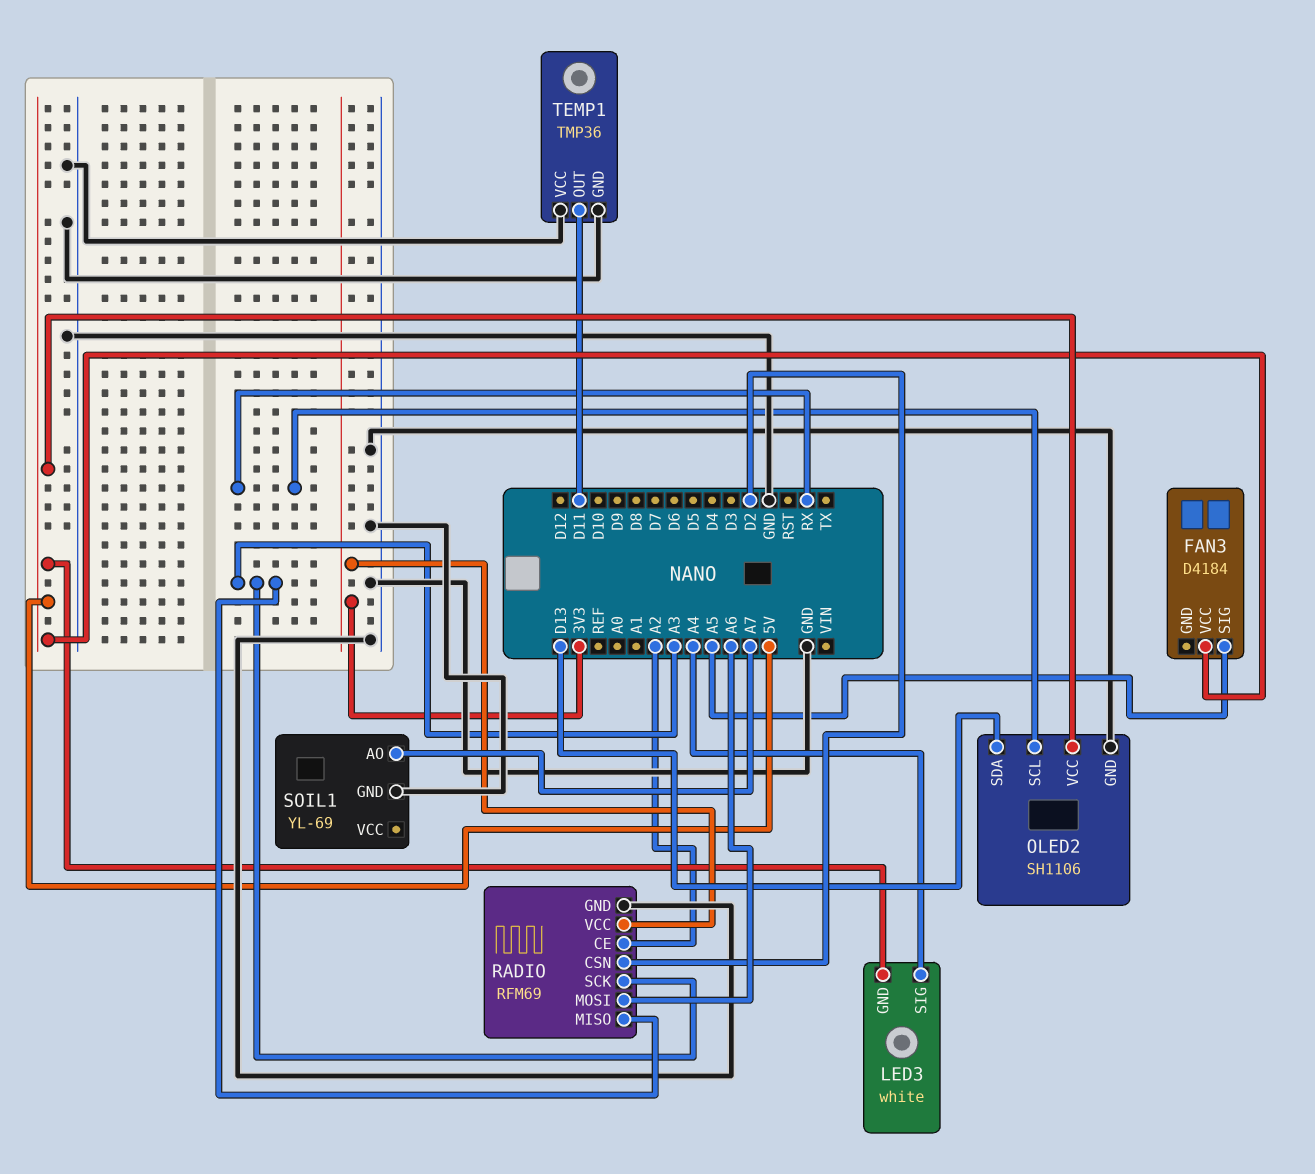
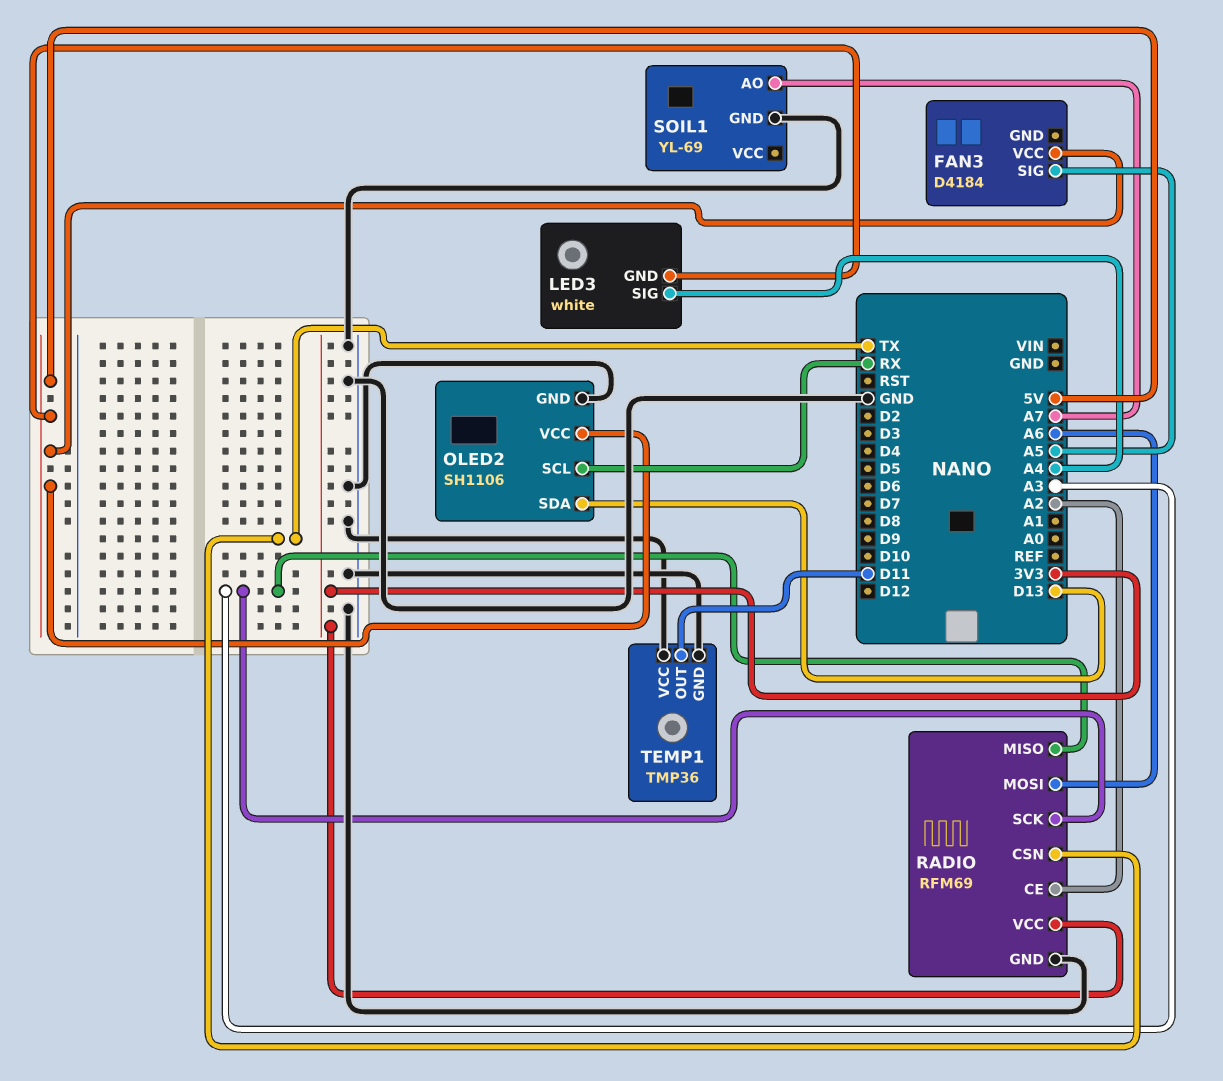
RADIO pin CSN: D2 -> TX

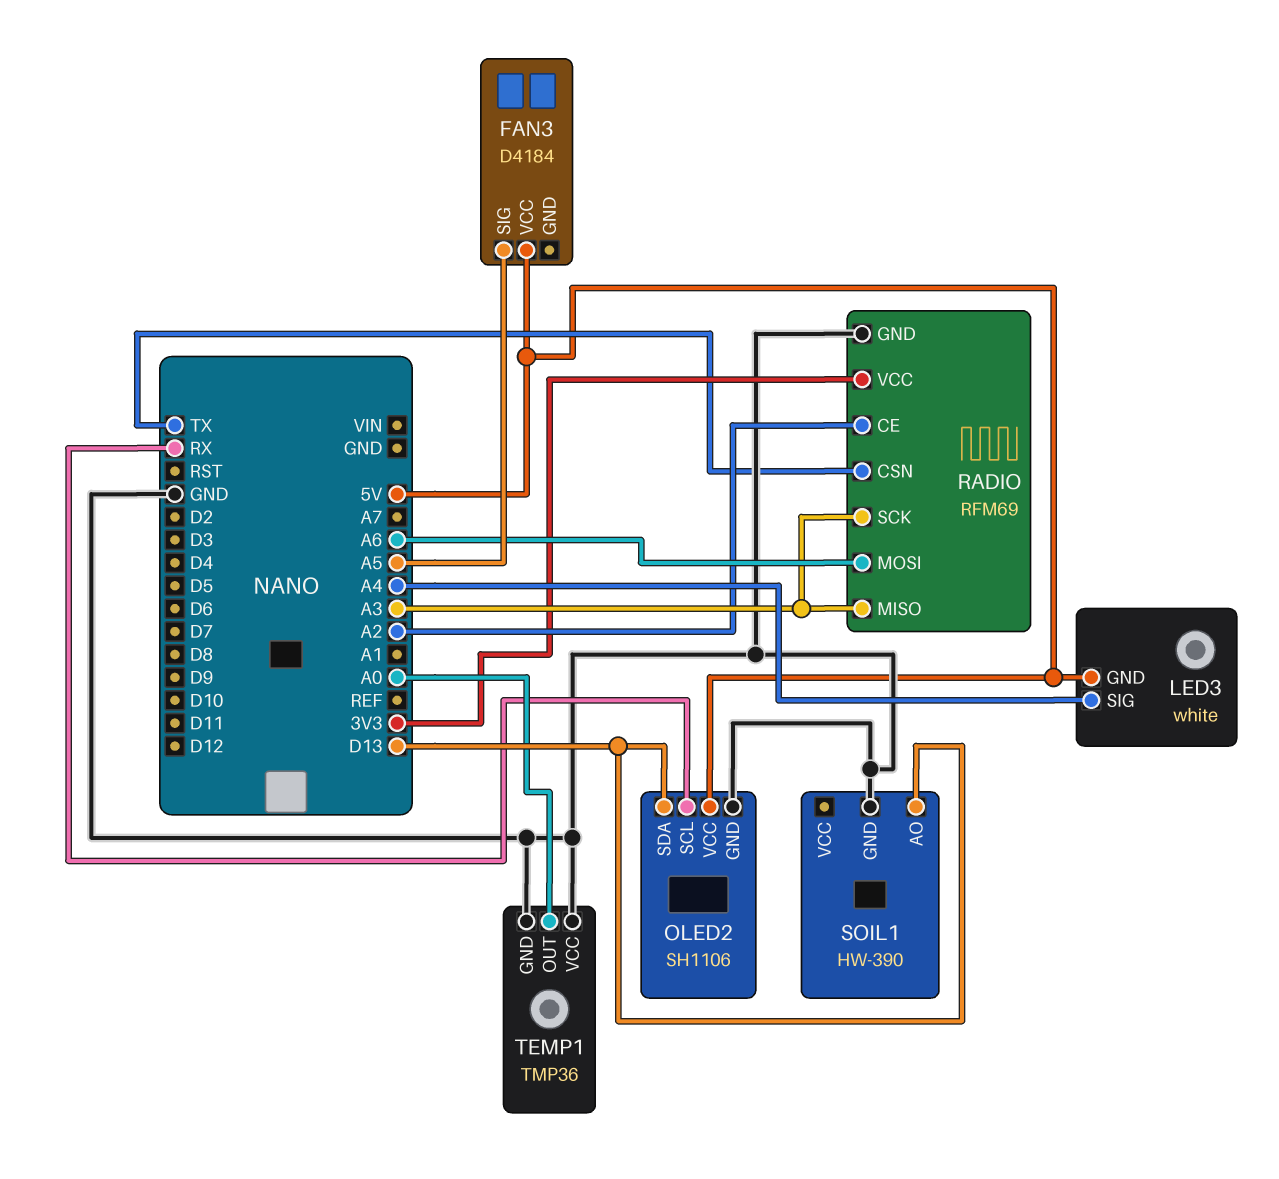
SOIL1: YL-69 -> HW-390
SOIL1 pin AO: A7 -> D13
TEMP1 pin OUT: D11 -> A0

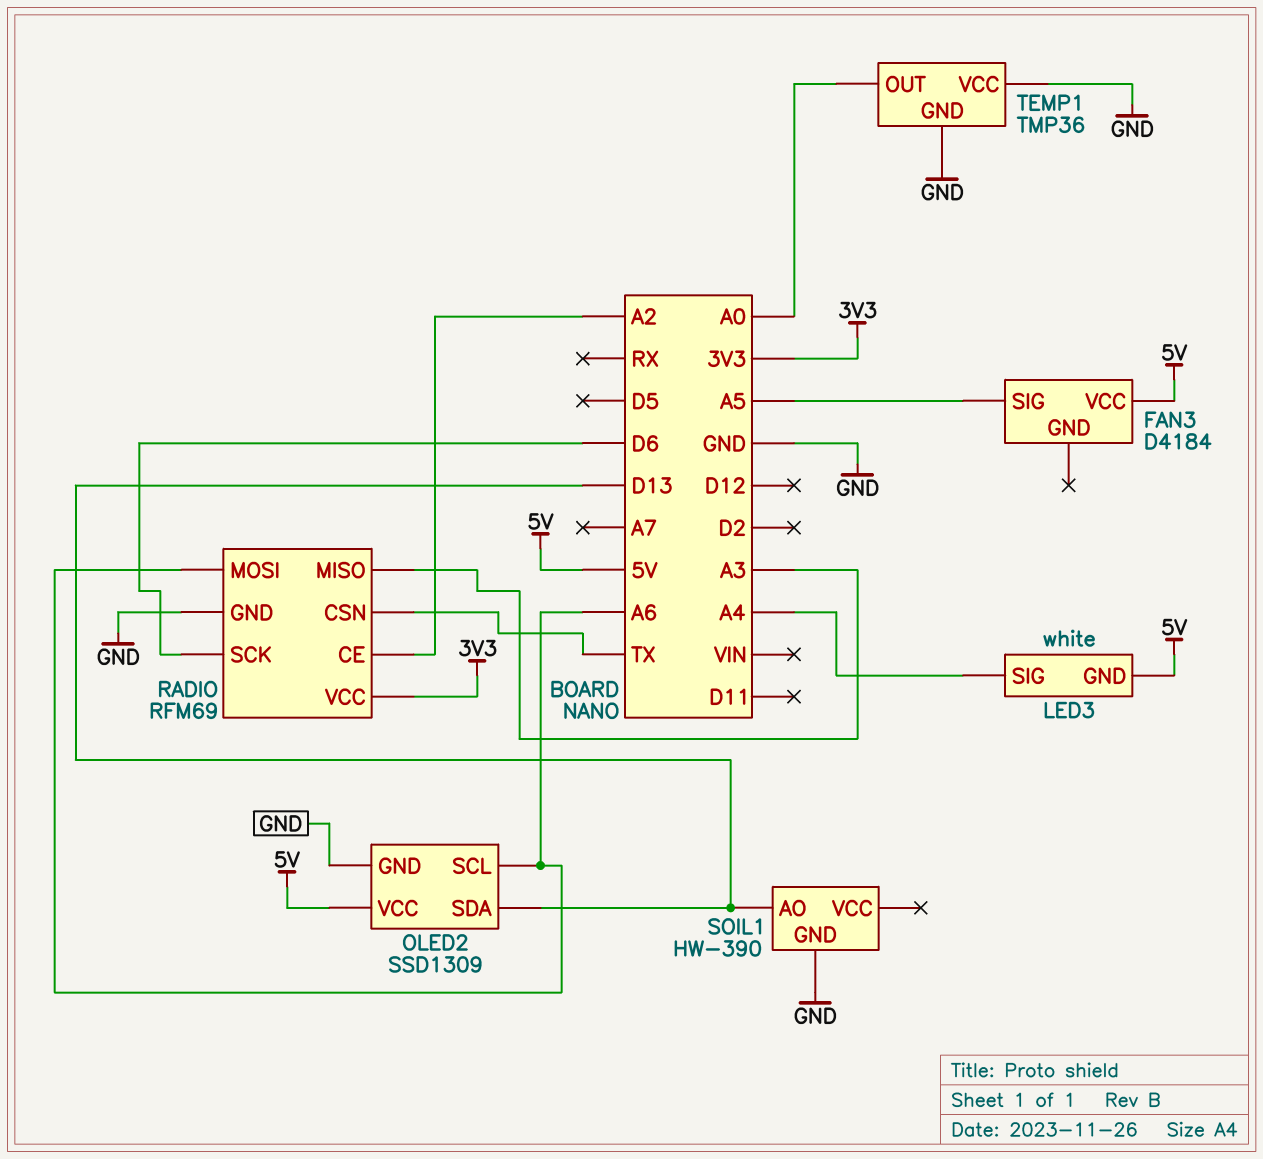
OLED2: SH1106 -> SSD1309
OLED2 pin SCL: RX -> A6
RADIO pin SCK: A3 -> D6

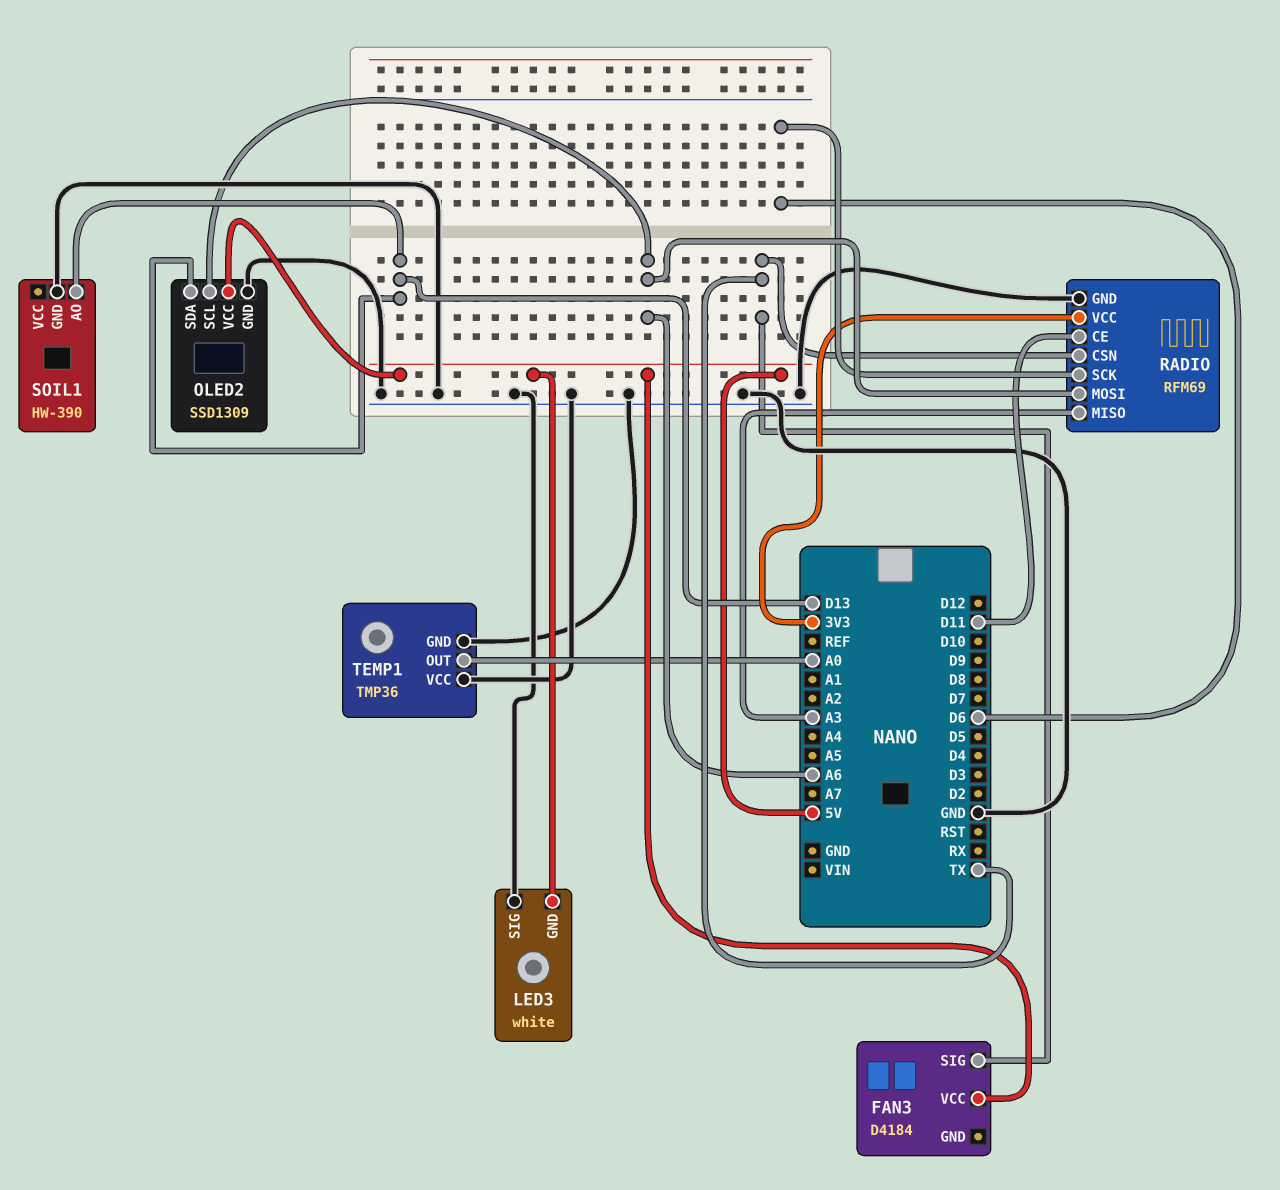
FAN3 pin SIG: A5 -> TX
LED3 pin SIG: A4 -> GND
RADIO pin CE: A2 -> D11

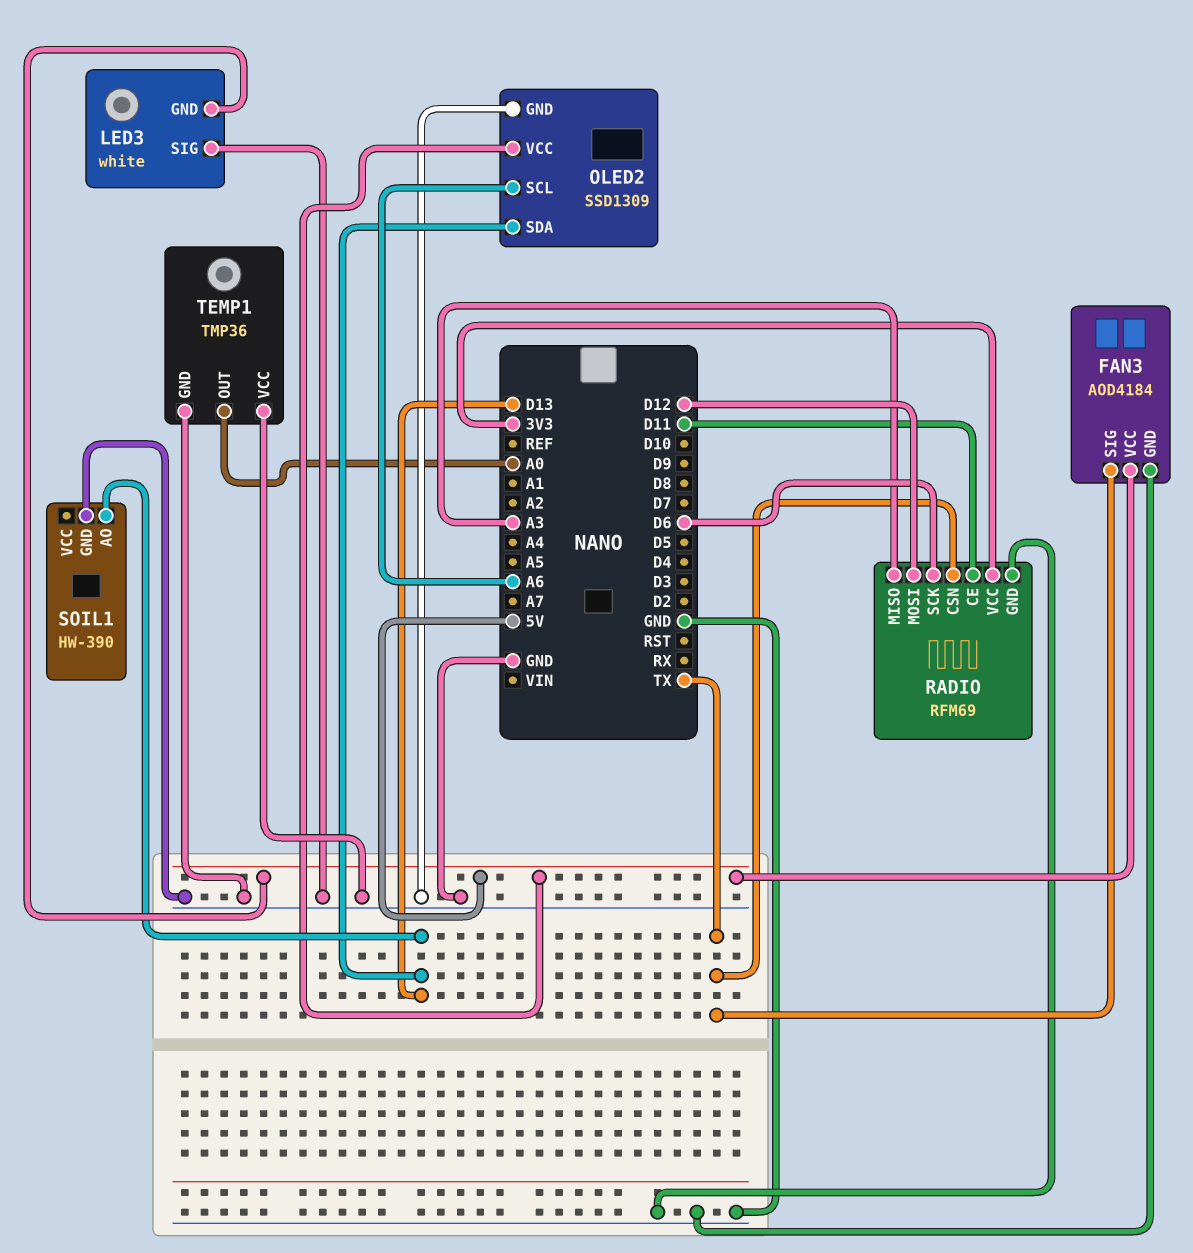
FAN3: D4184 -> AOD4184
FAN3 pin GND: none -> GND
RADIO pin MOSI: A6 -> D12

